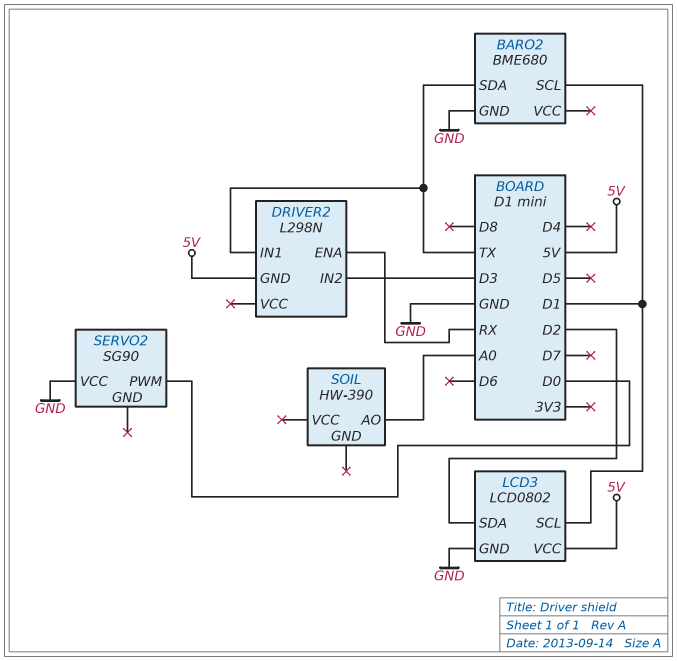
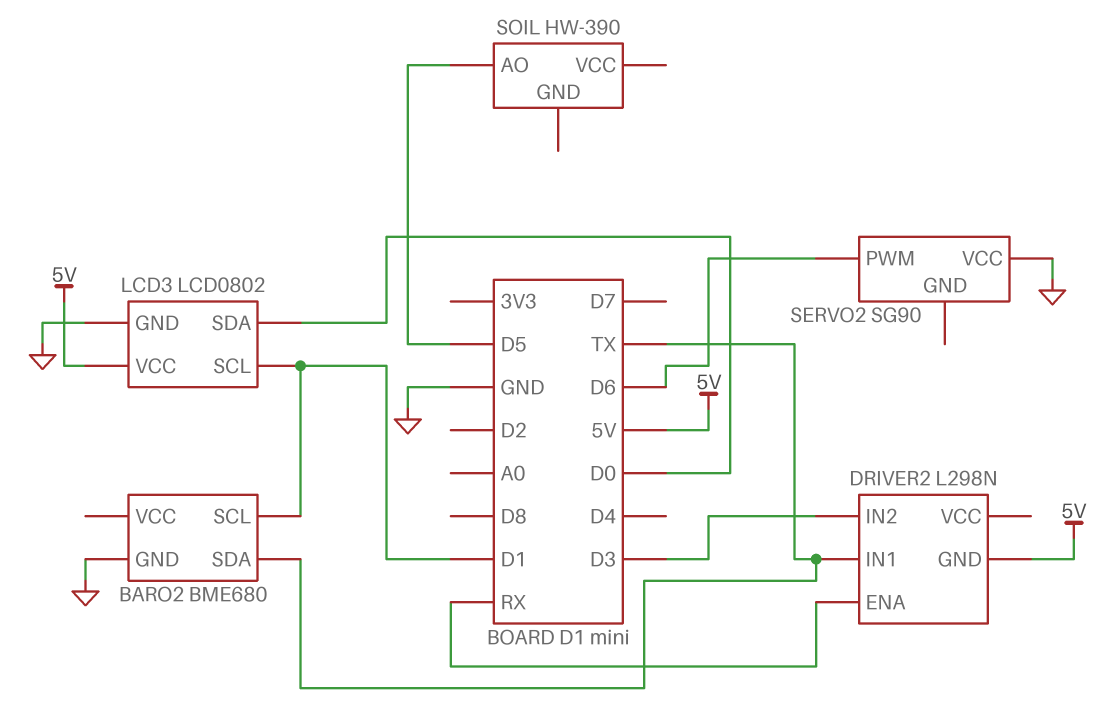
LCD3 pin SDA: D2 -> D0
SERVO2 pin PWM: D0 -> D6
SOIL pin AO: A0 -> D5

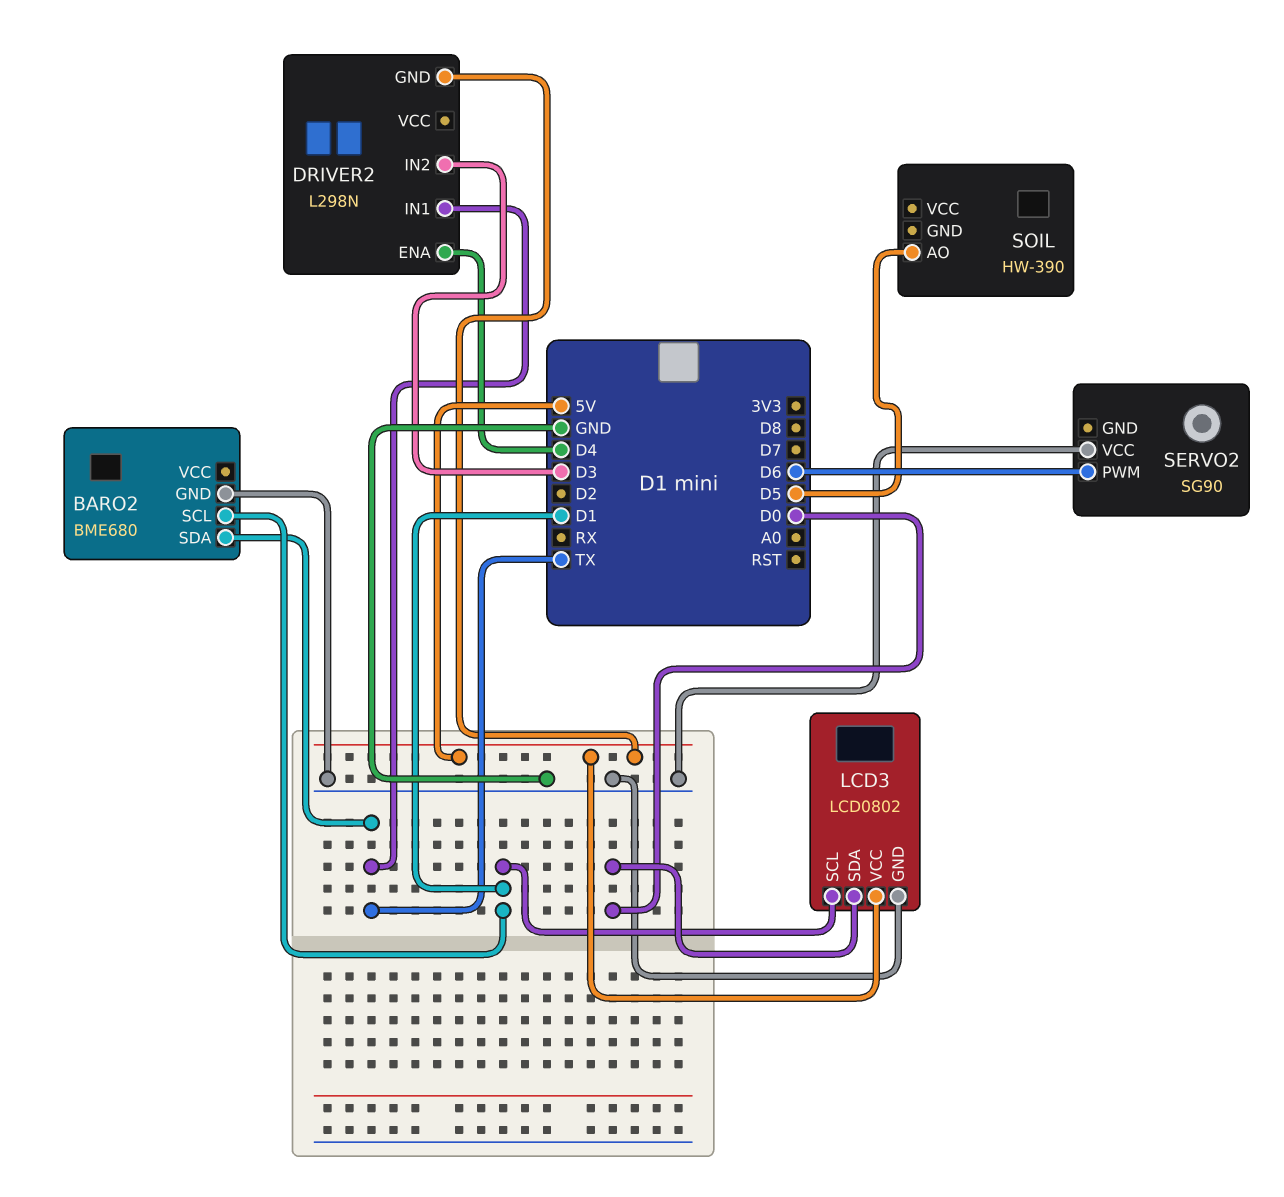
DRIVER2 pin ENA: RX -> D4

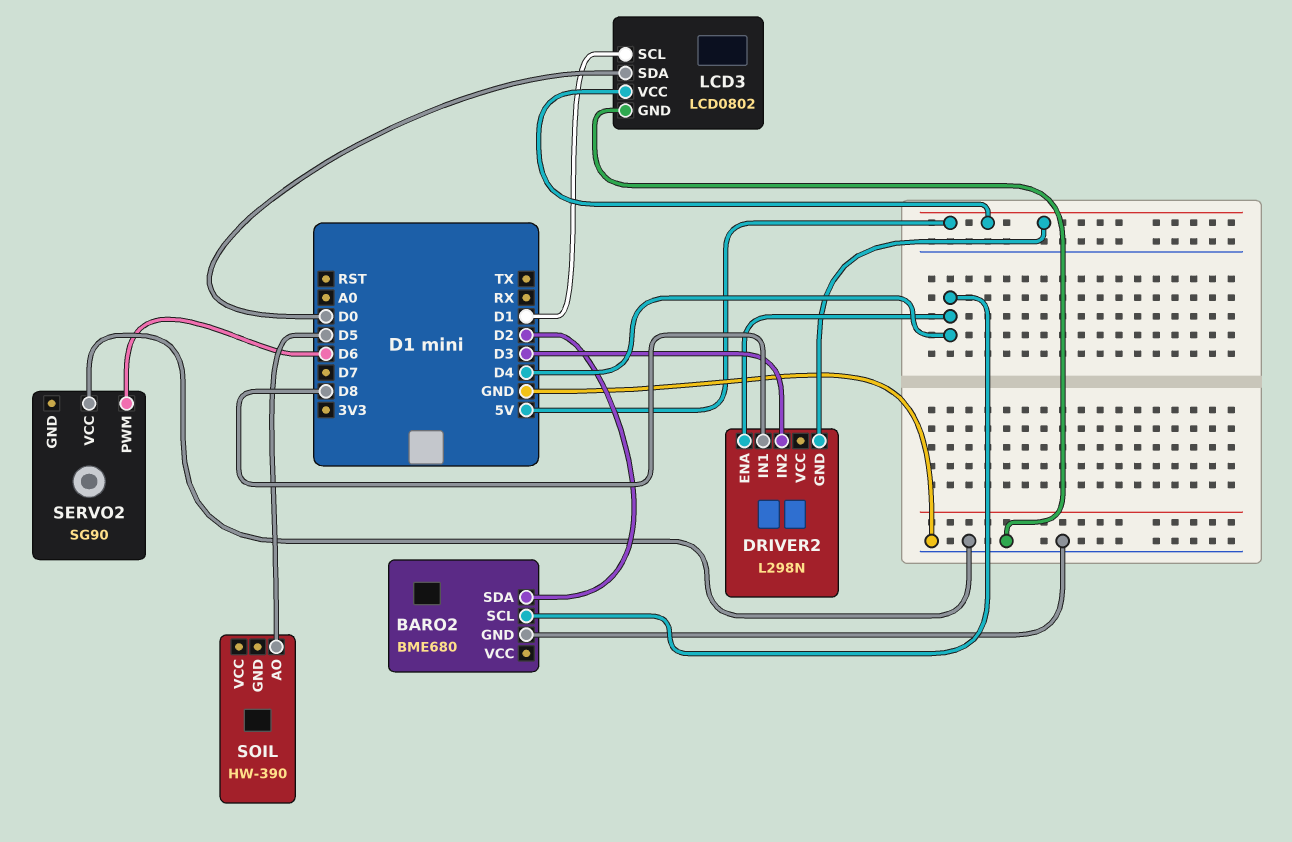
BARO2 pin SCL: D1 -> D4
BARO2 pin SDA: TX -> D2
DRIVER2 pin IN1: TX -> D8

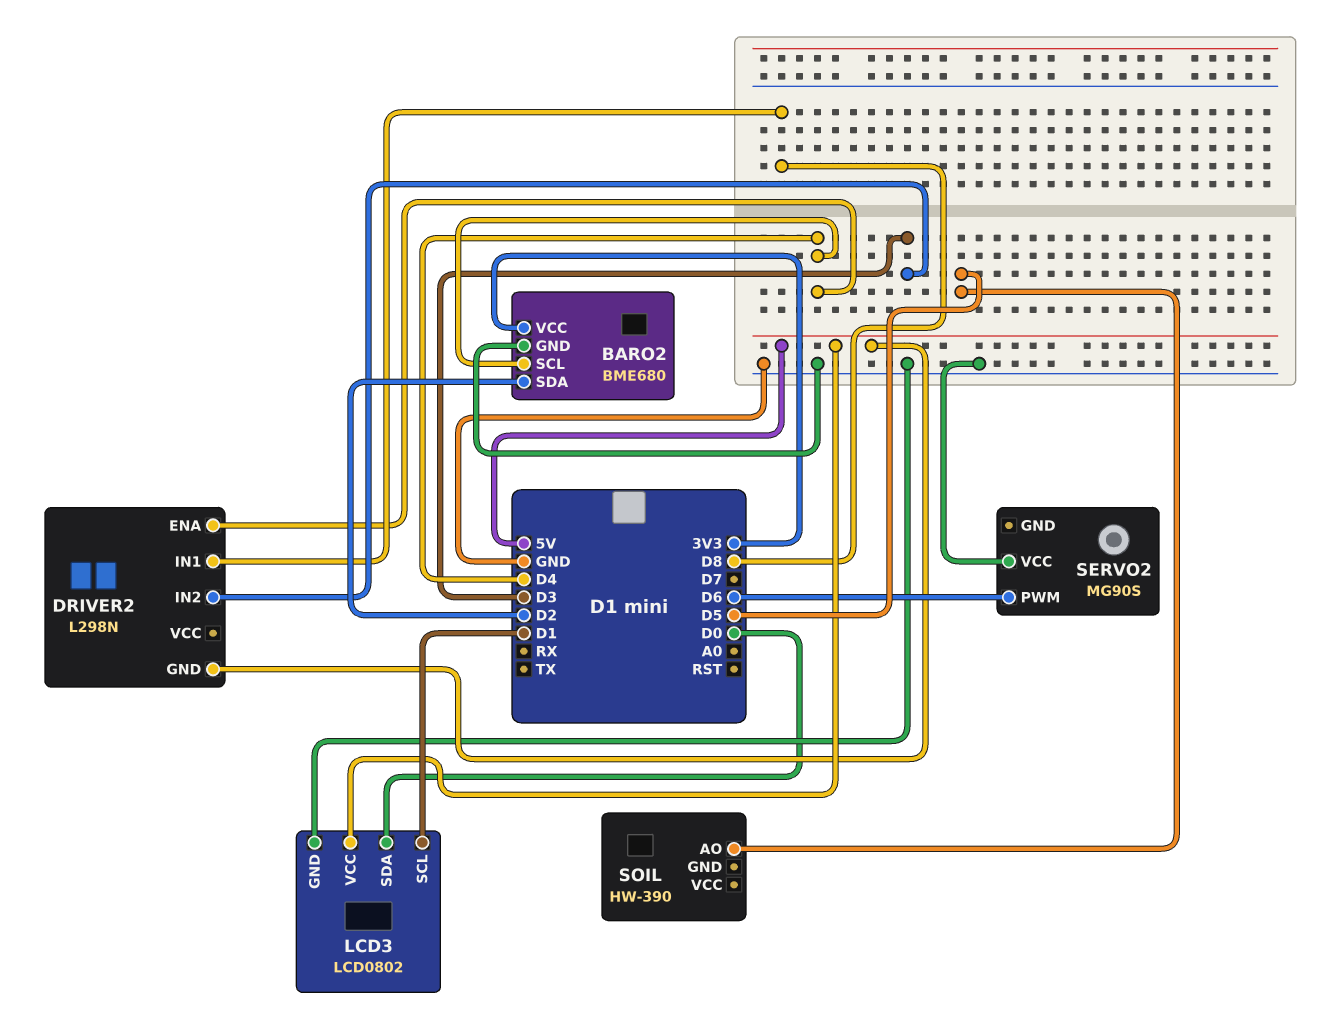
BARO2 pin VCC: none -> 3V3
SERVO2: SG90 -> MG90S

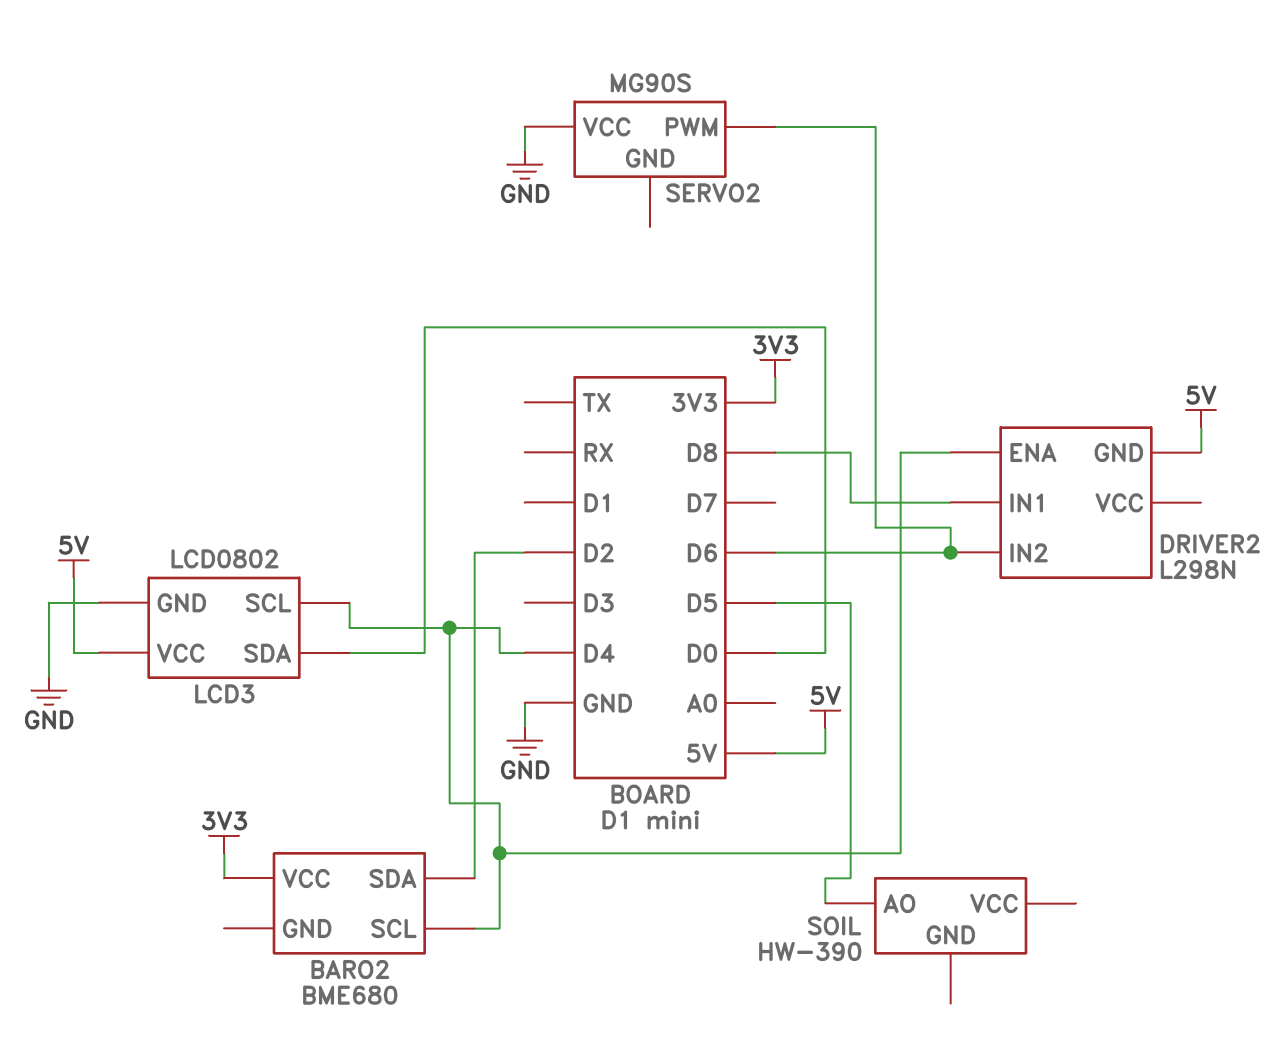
BARO2 pin GND: GND -> none
DRIVER2 pin IN2: D3 -> D6
LCD3 pin SCL: D1 -> D4

